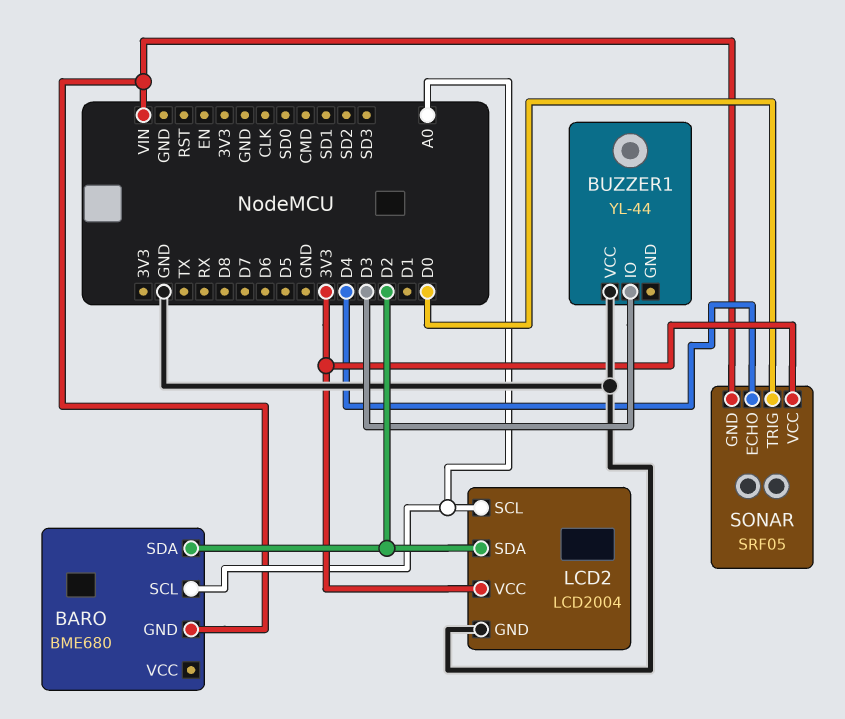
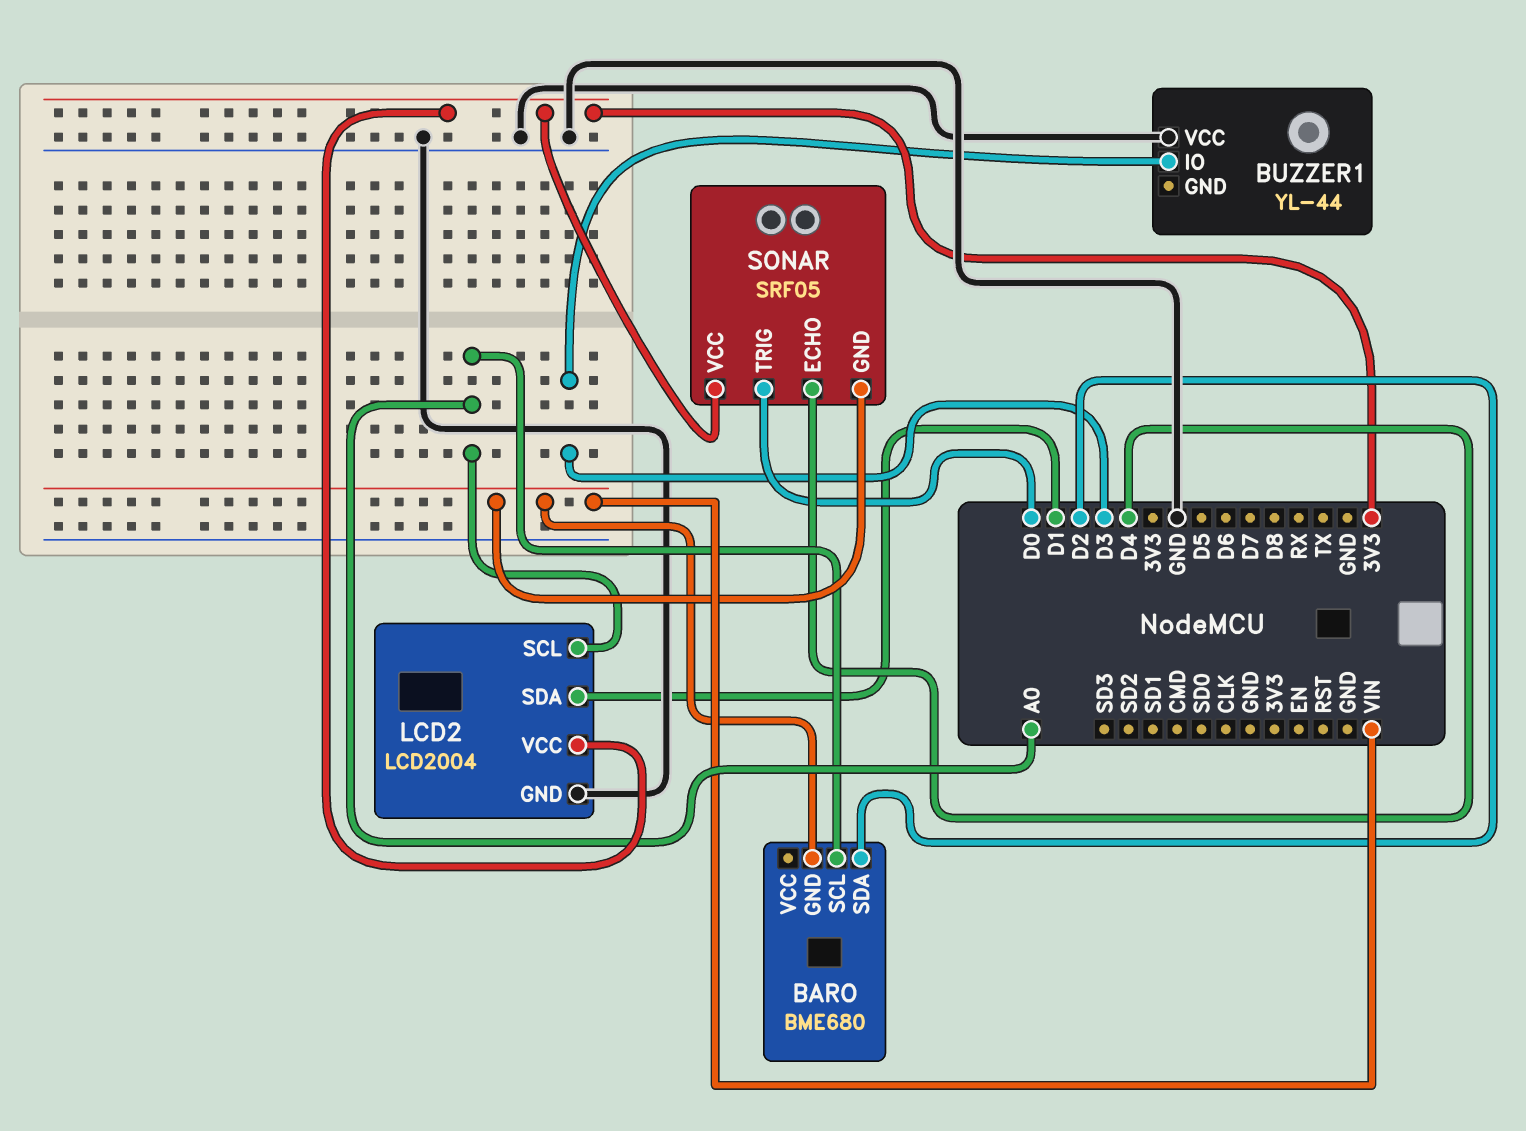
LCD2 pin SDA: D2 -> D1

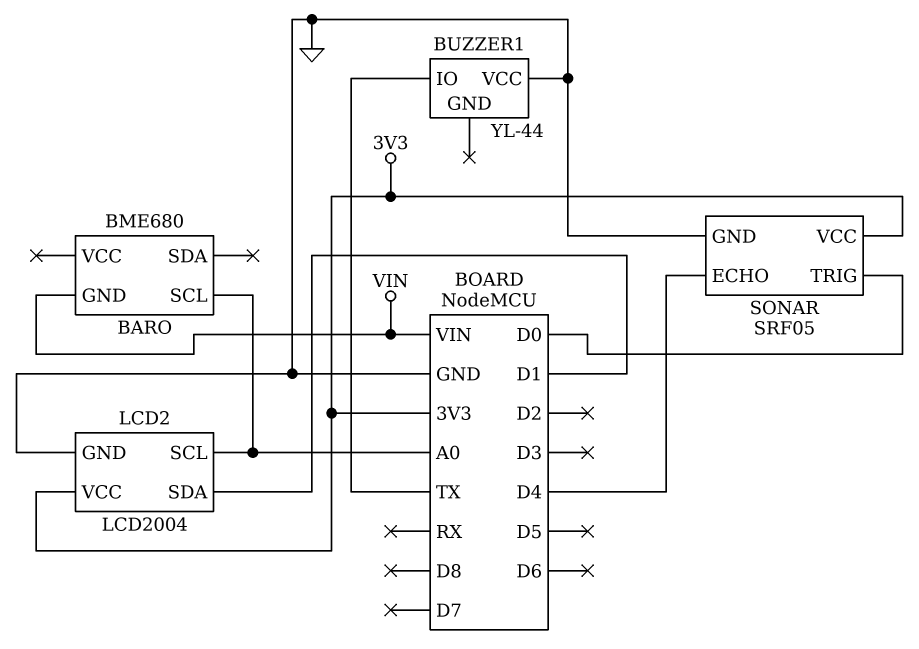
BARO pin SDA: D2 -> none
BUZZER1 pin IO: D3 -> TX
SONAR pin GND: VIN -> GND

